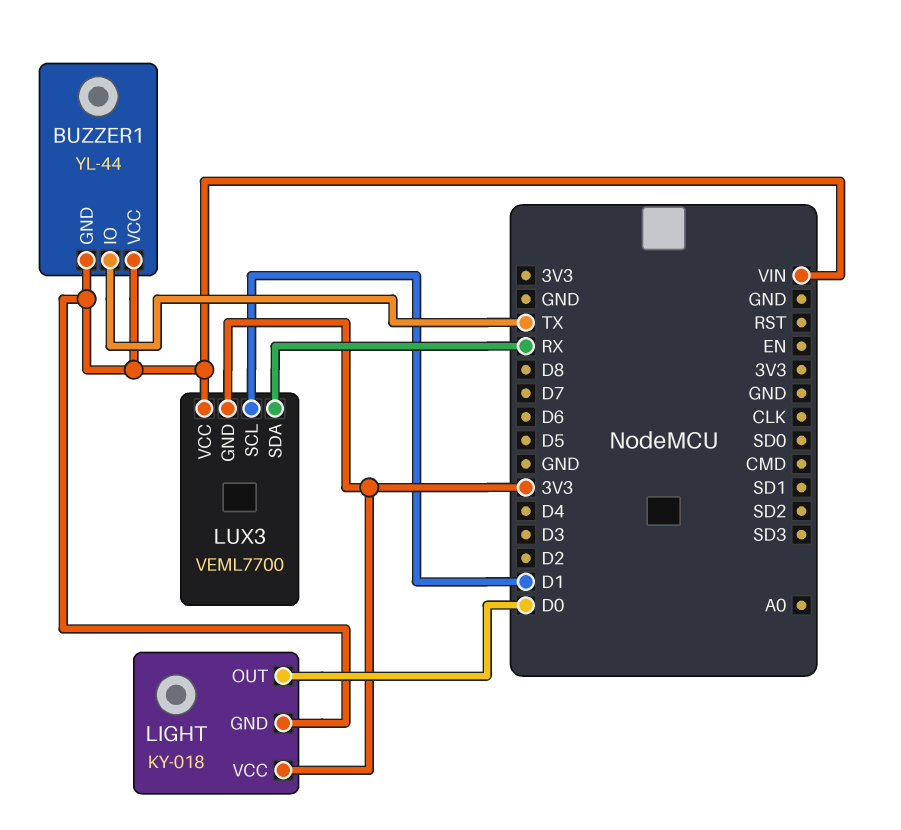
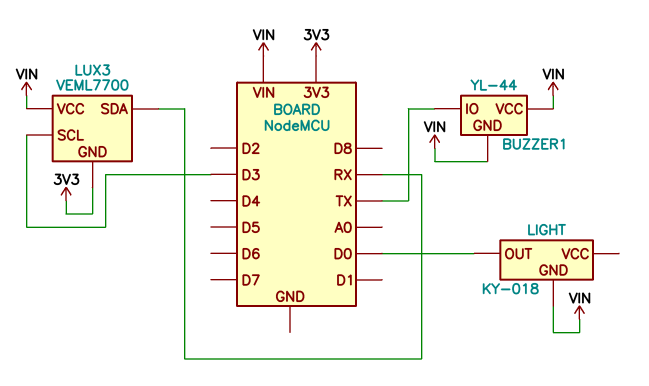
LIGHT pin VCC: 3V3 -> none
LUX3 pin SCL: D1 -> D3

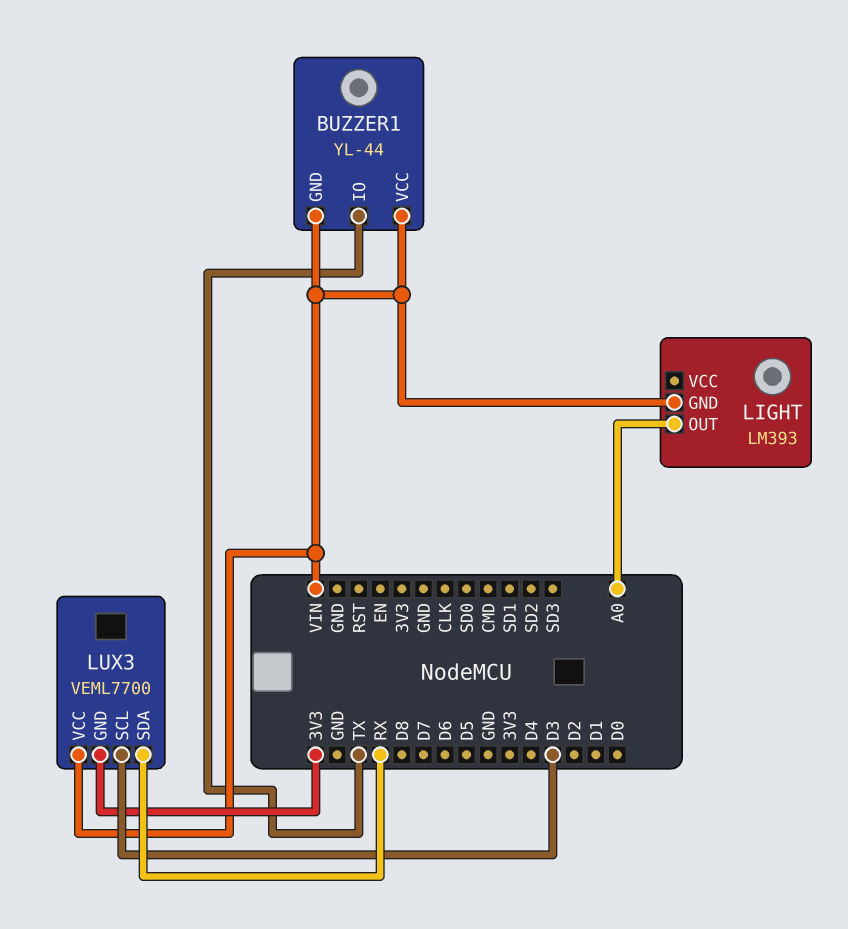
LIGHT: KY-018 -> LM393
LIGHT pin OUT: D0 -> A0

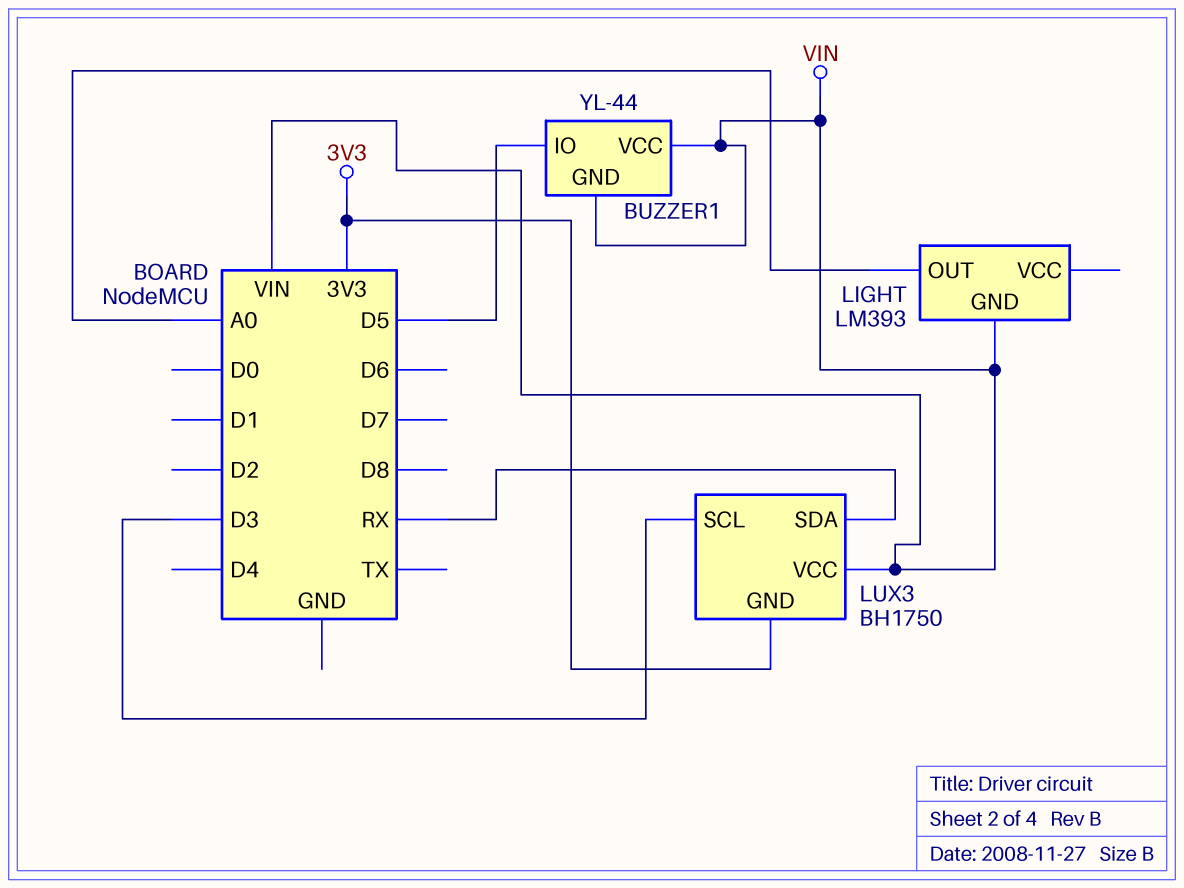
BUZZER1 pin IO: TX -> D5
LUX3: VEML7700 -> BH1750

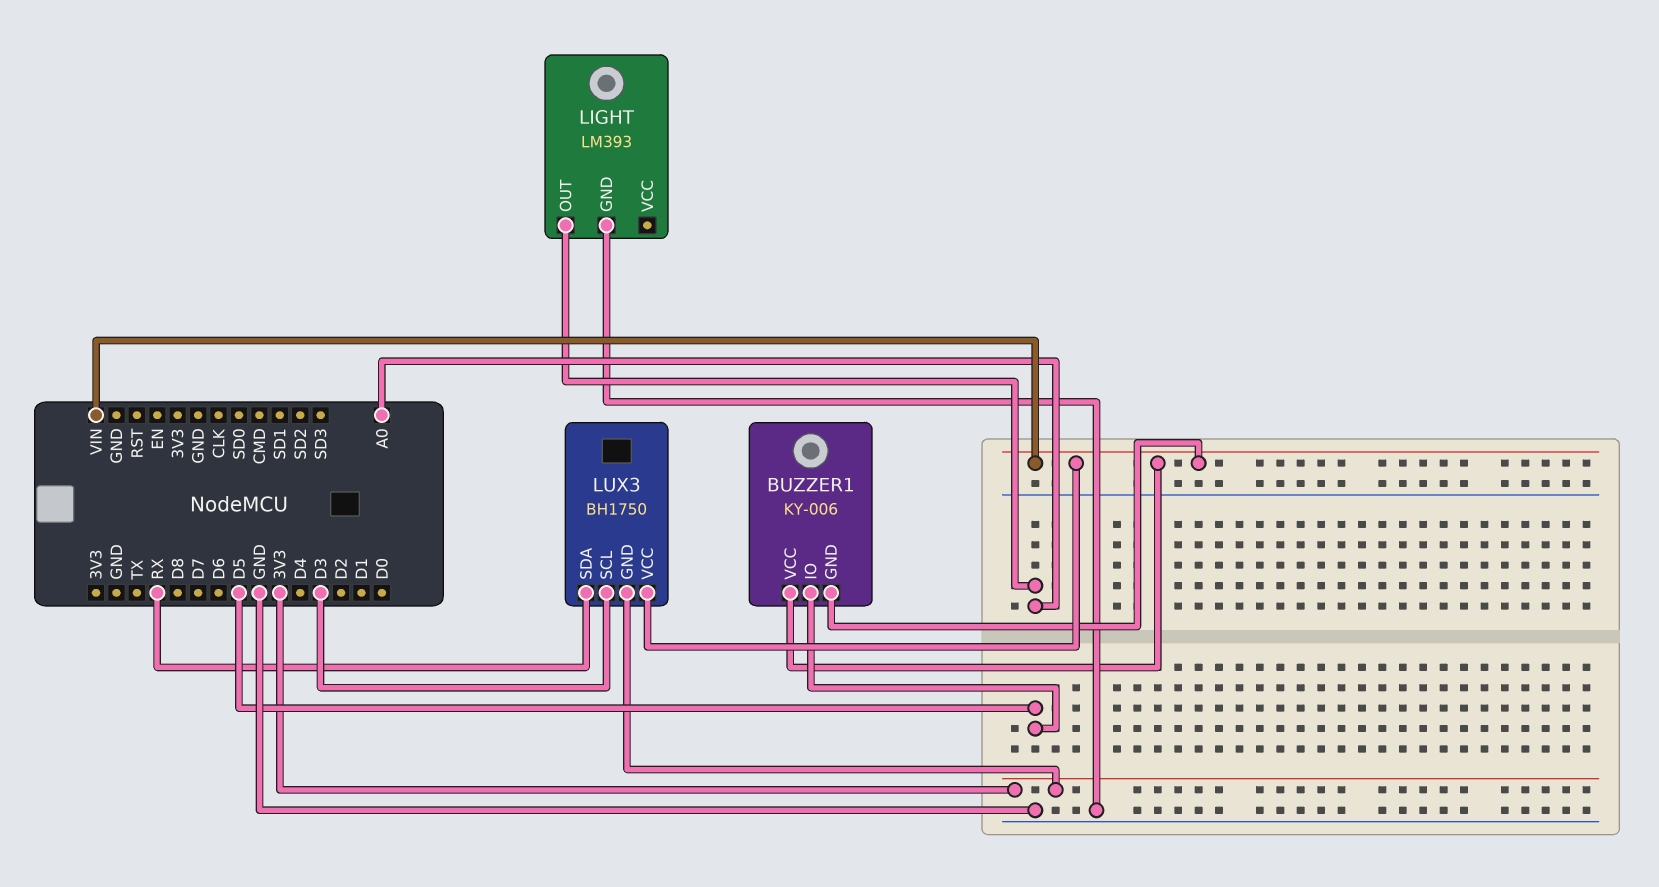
BUZZER1: YL-44 -> KY-006
LIGHT pin GND: VIN -> GND

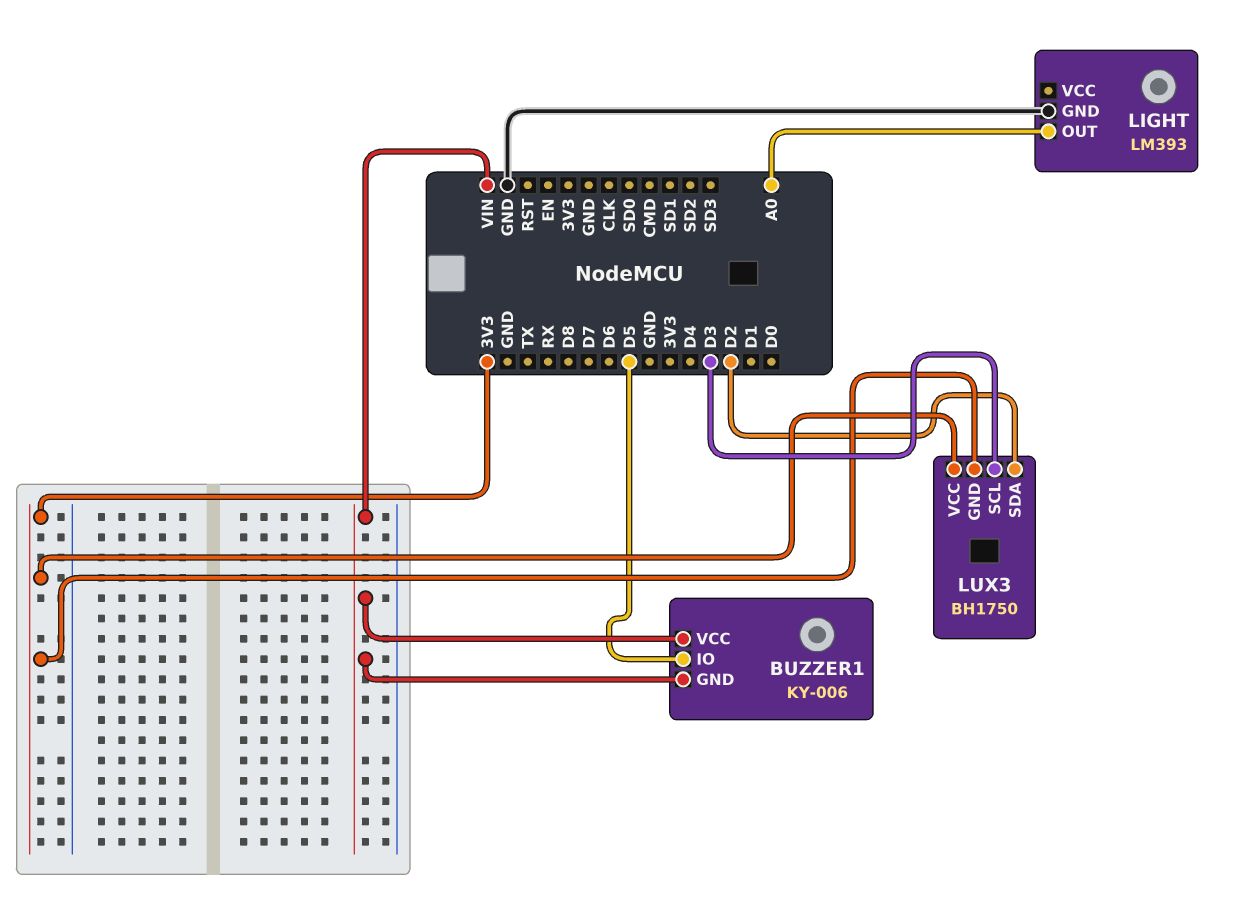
LUX3 pin SDA: RX -> D2
LUX3 pin VCC: VIN -> 3V3

